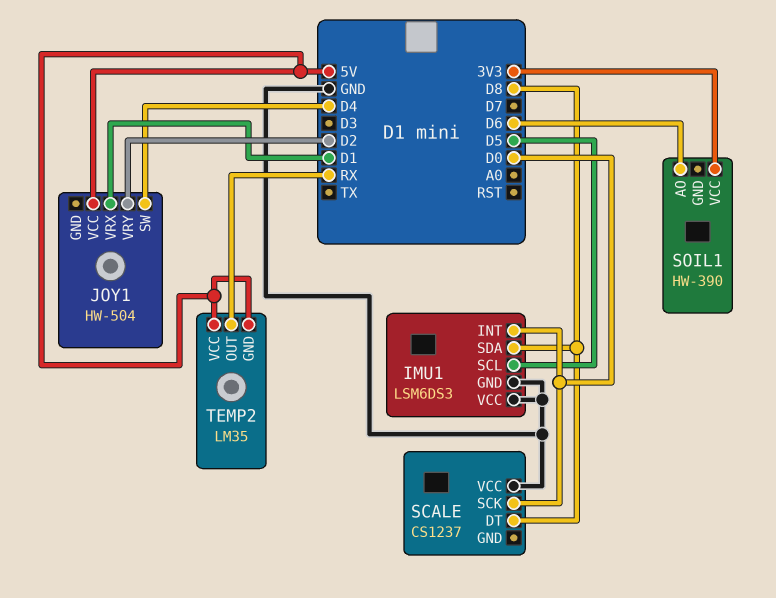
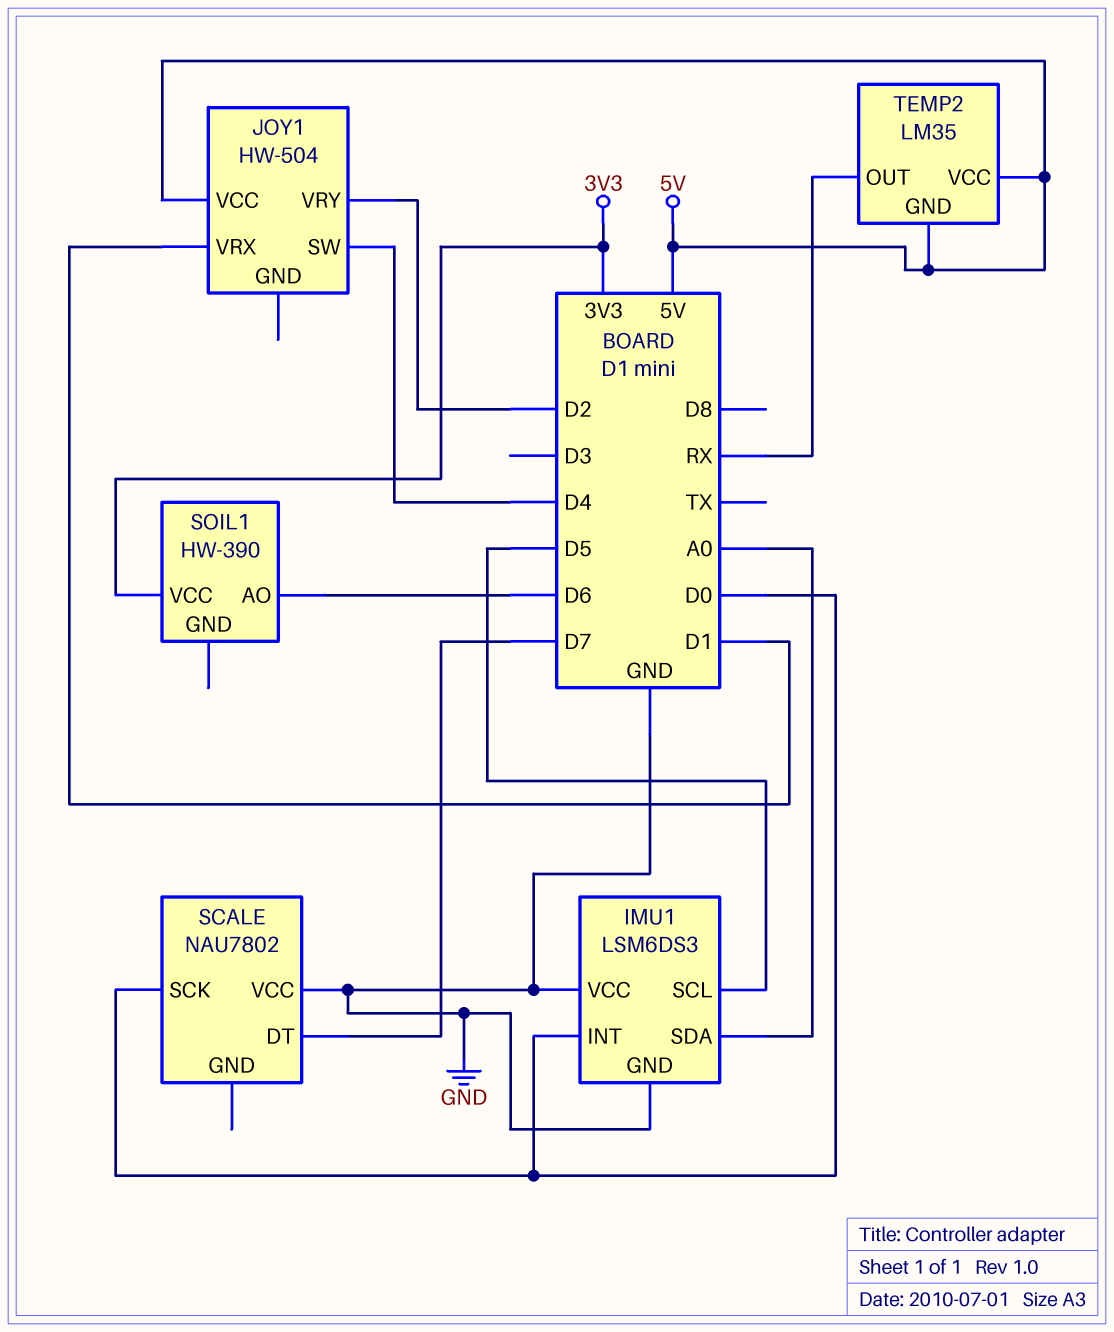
IMU1 pin SDA: D8 -> A0
SCALE: CS1237 -> NAU7802
SCALE pin DT: D8 -> D7

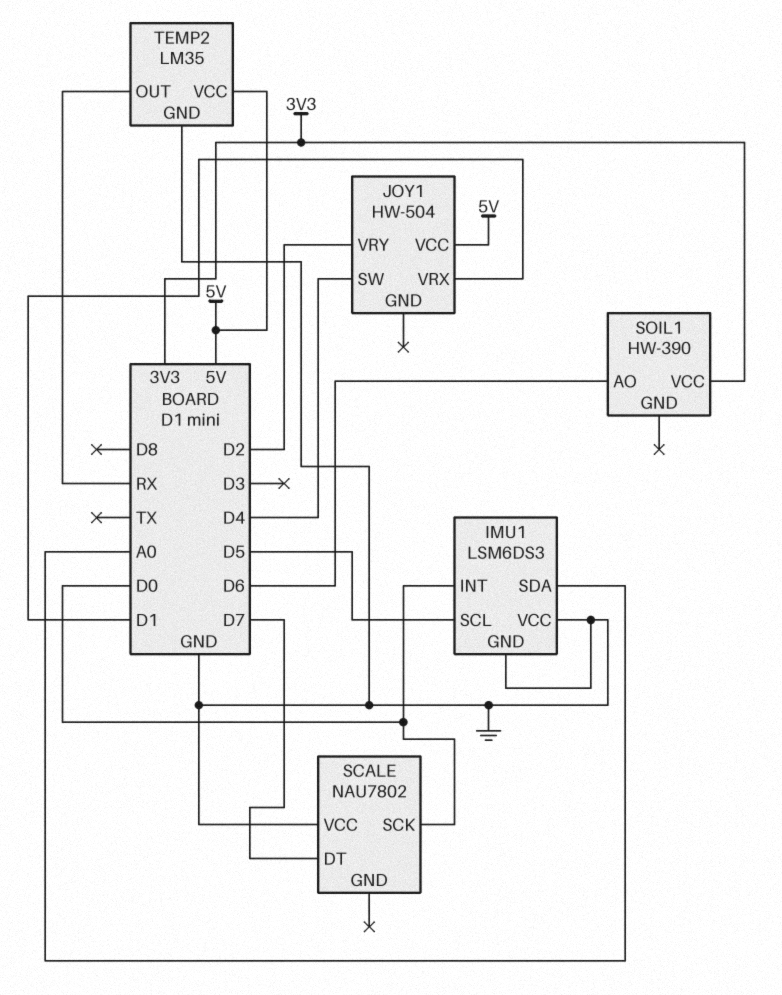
TEMP2 pin GND: 5V -> GND

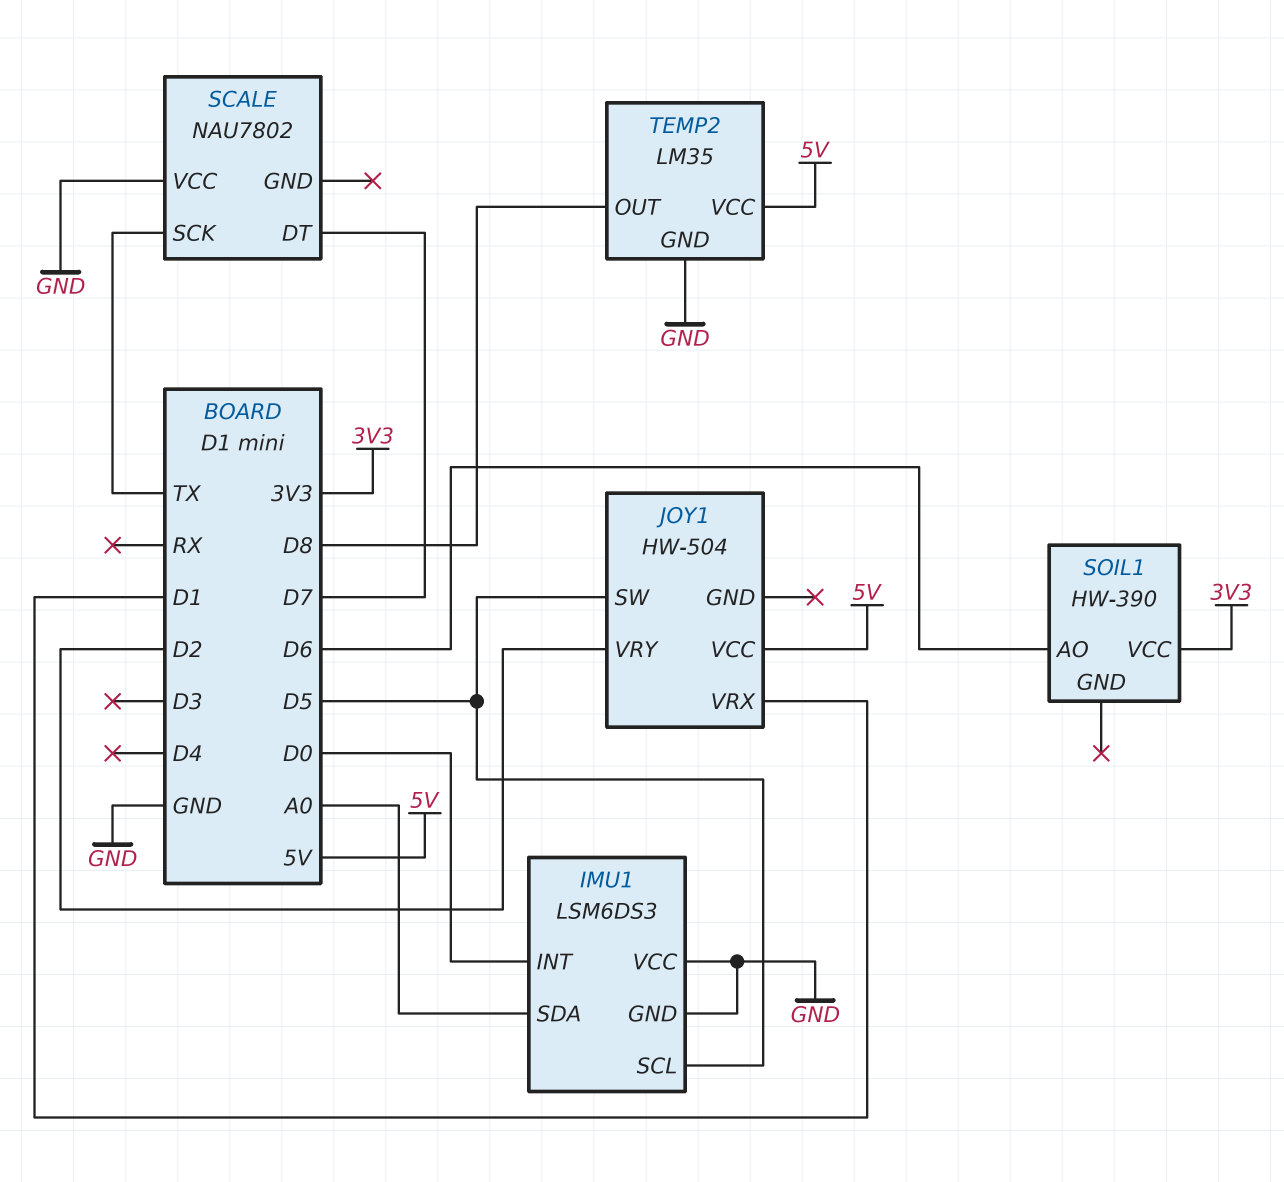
JOY1 pin SW: D4 -> D5
SCALE pin SCK: D0 -> TX
TEMP2 pin OUT: RX -> D8

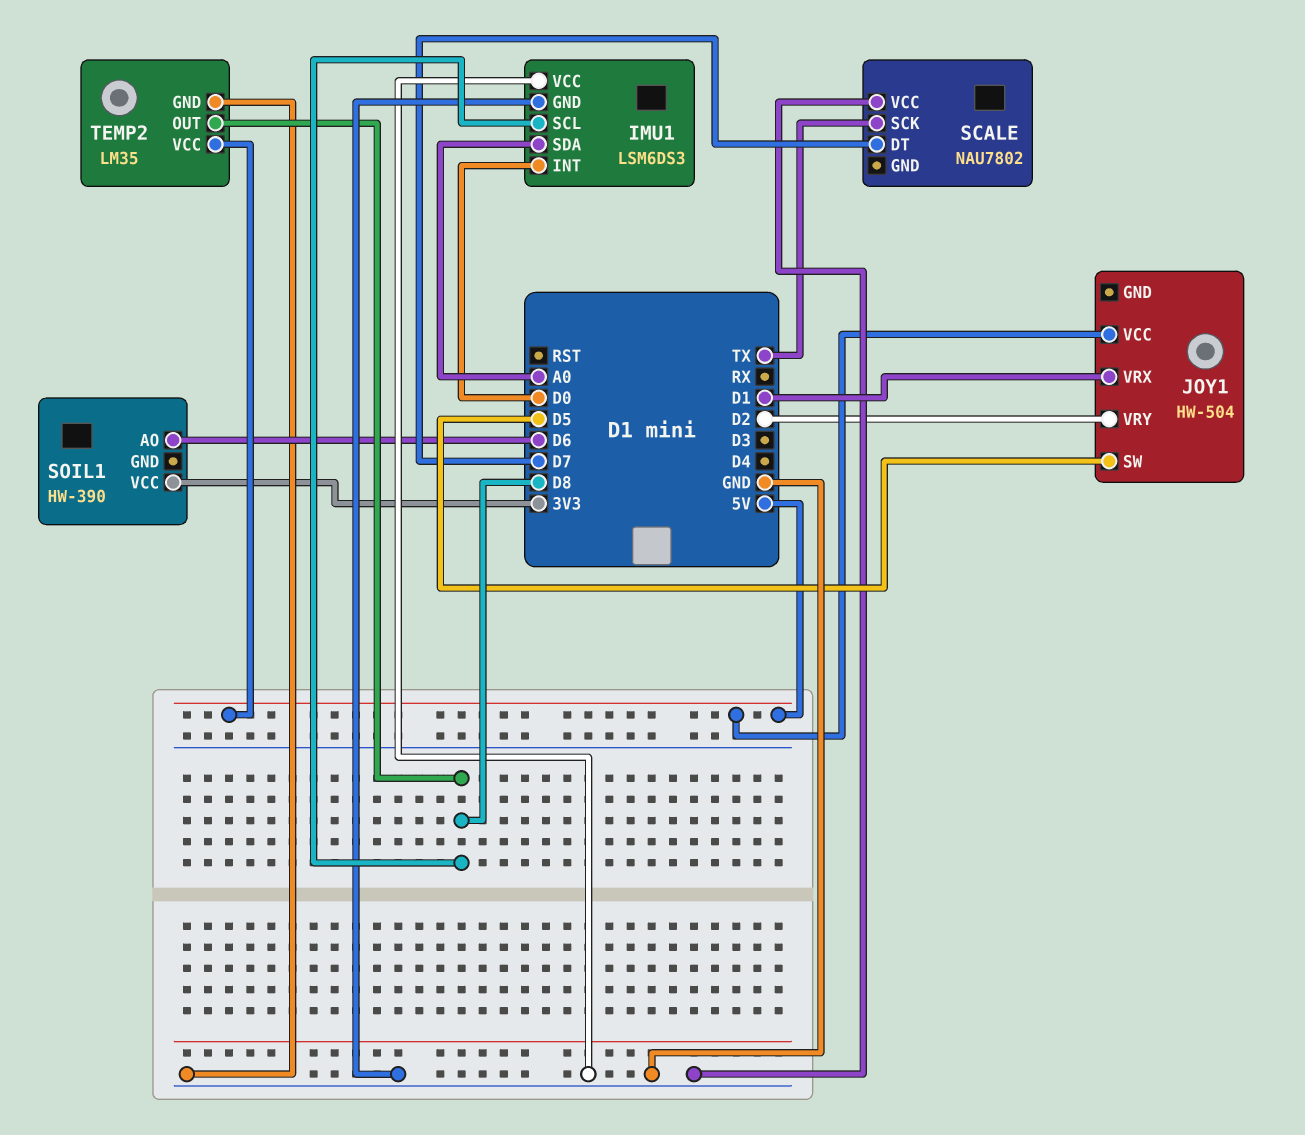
IMU1 pin SCL: D5 -> D8

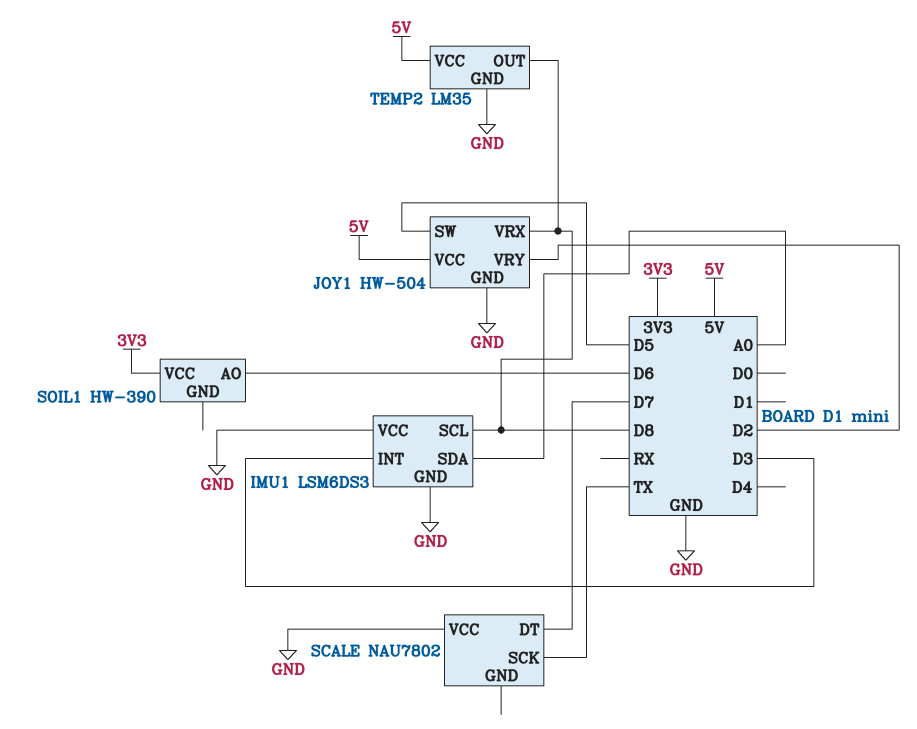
IMU1 pin INT: D0 -> D3
JOY1 pin GND: none -> GND
JOY1 pin VRX: D1 -> D8

